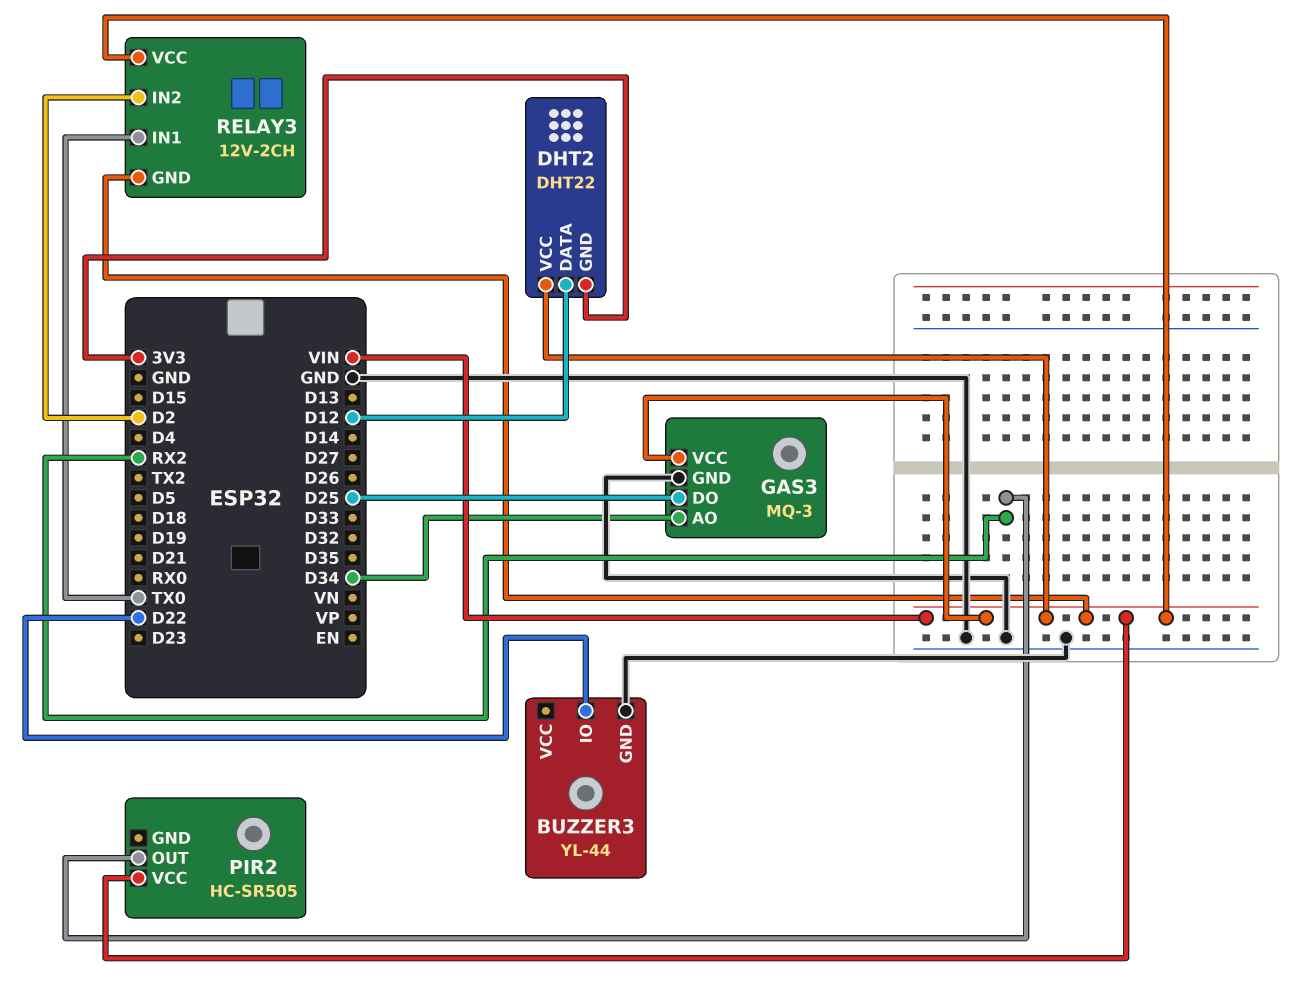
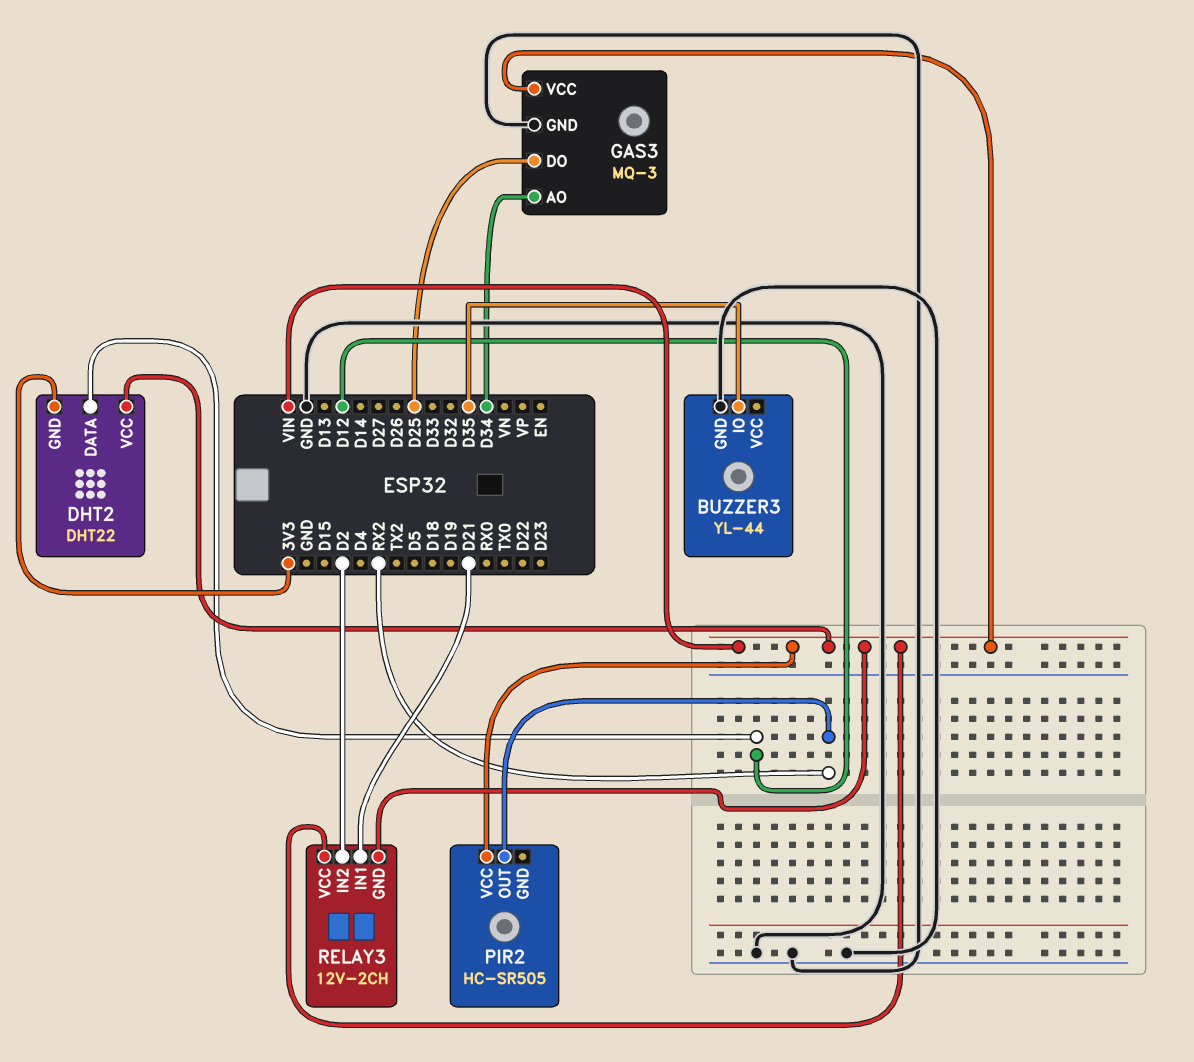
BUZZER3 pin IO: D22 -> D35
RELAY3 pin IN1: TX0 -> D21

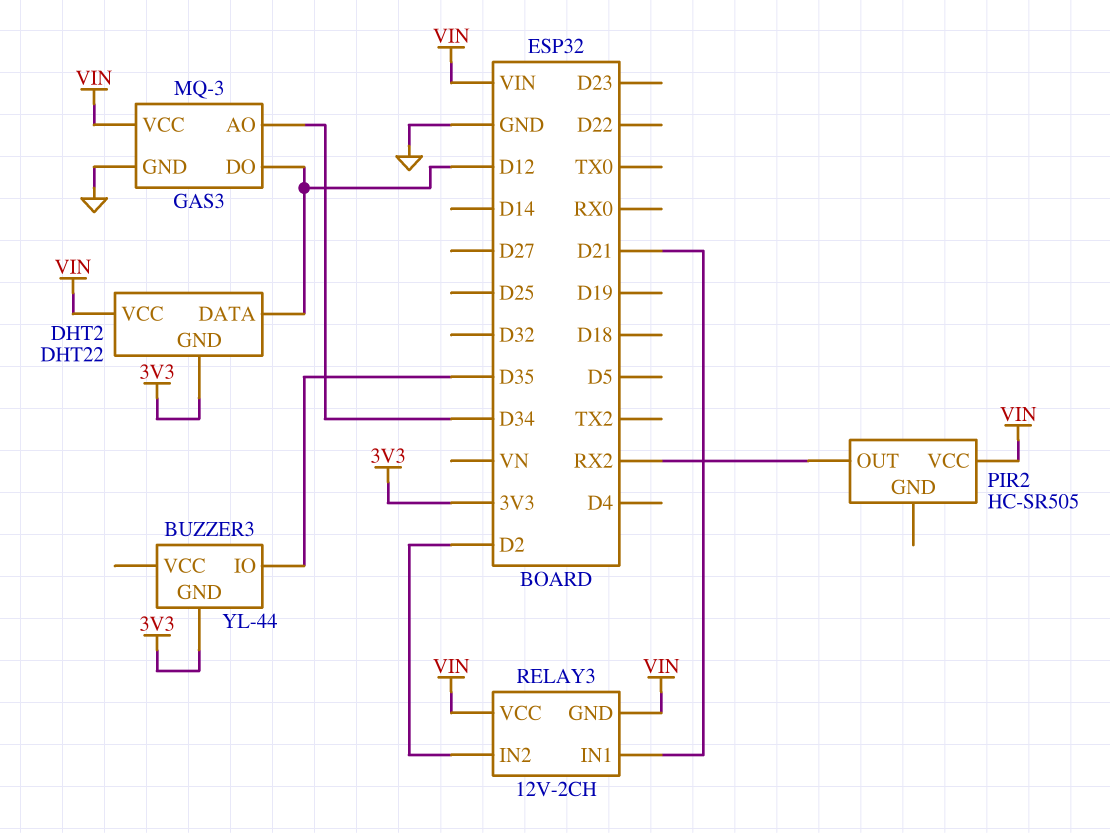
BUZZER3 pin GND: GND -> 3V3
GAS3 pin DO: D25 -> D12

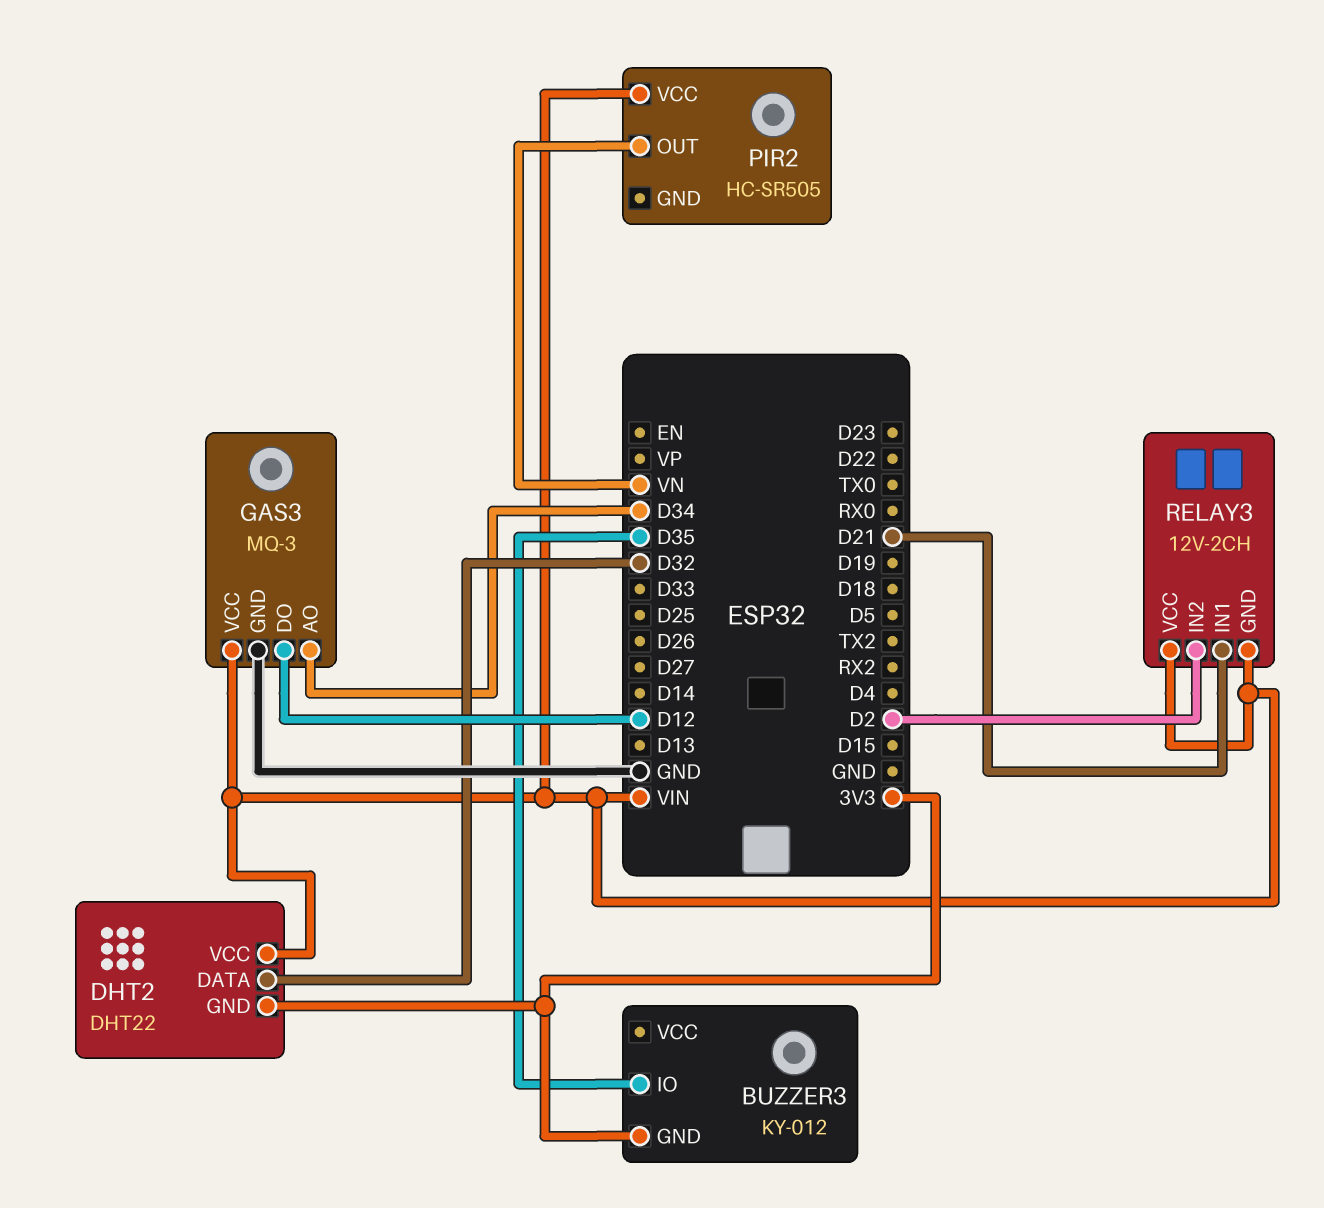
BUZZER3: YL-44 -> KY-012
DHT2 pin DATA: D12 -> D32
PIR2 pin OUT: RX2 -> VN

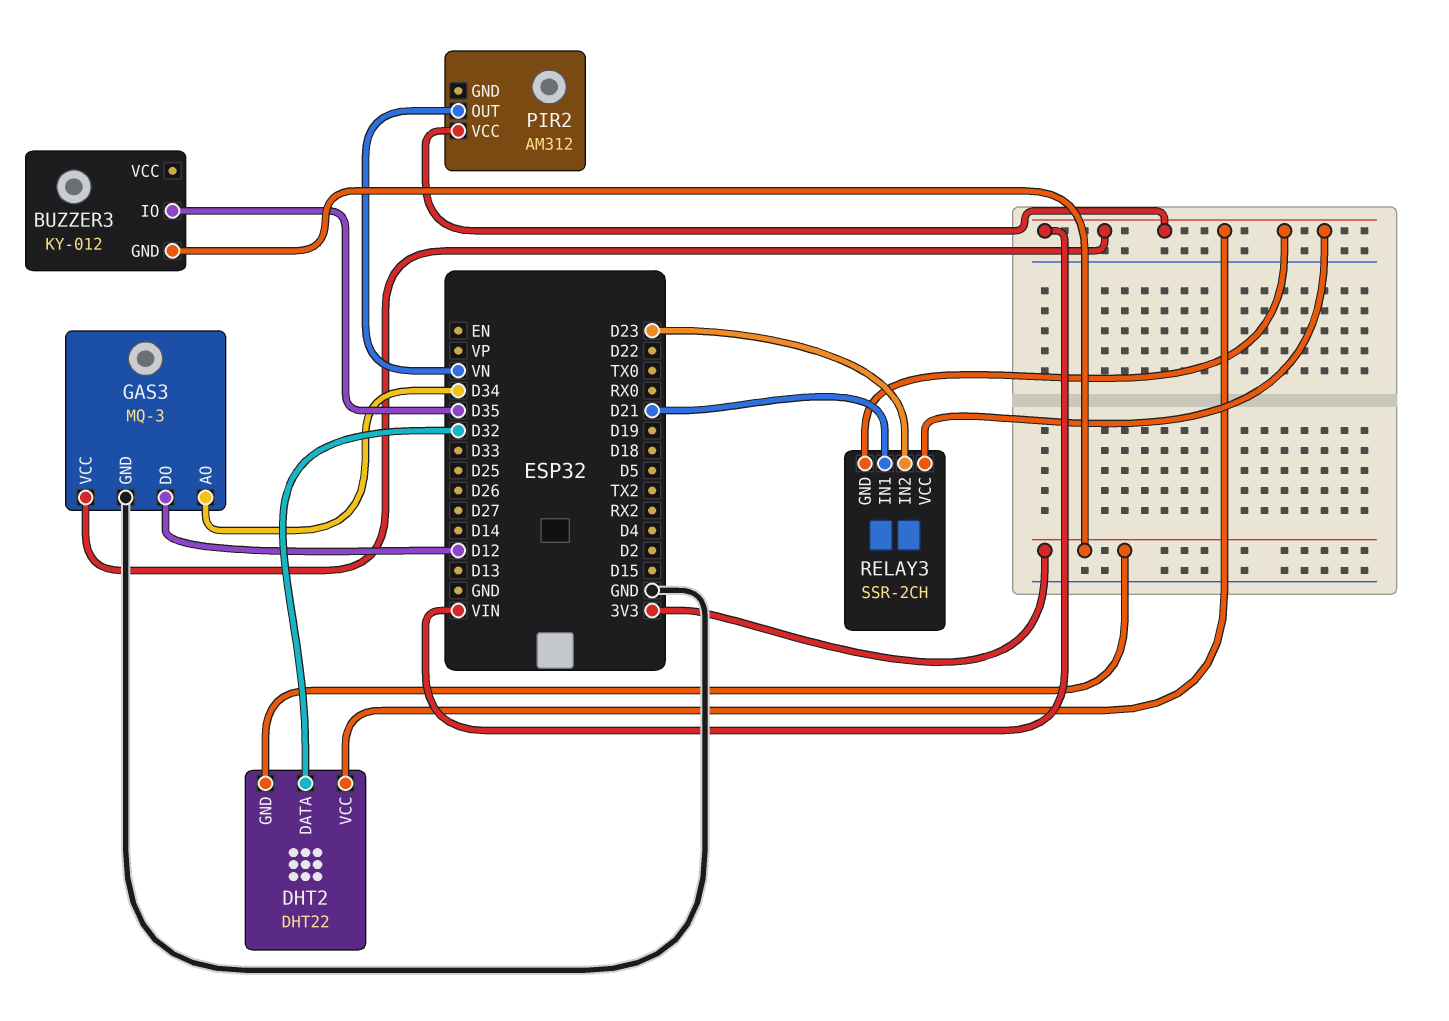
PIR2: HC-SR505 -> AM312
RELAY3: 12V-2CH -> SSR-2CH
RELAY3 pin IN2: D2 -> D23

